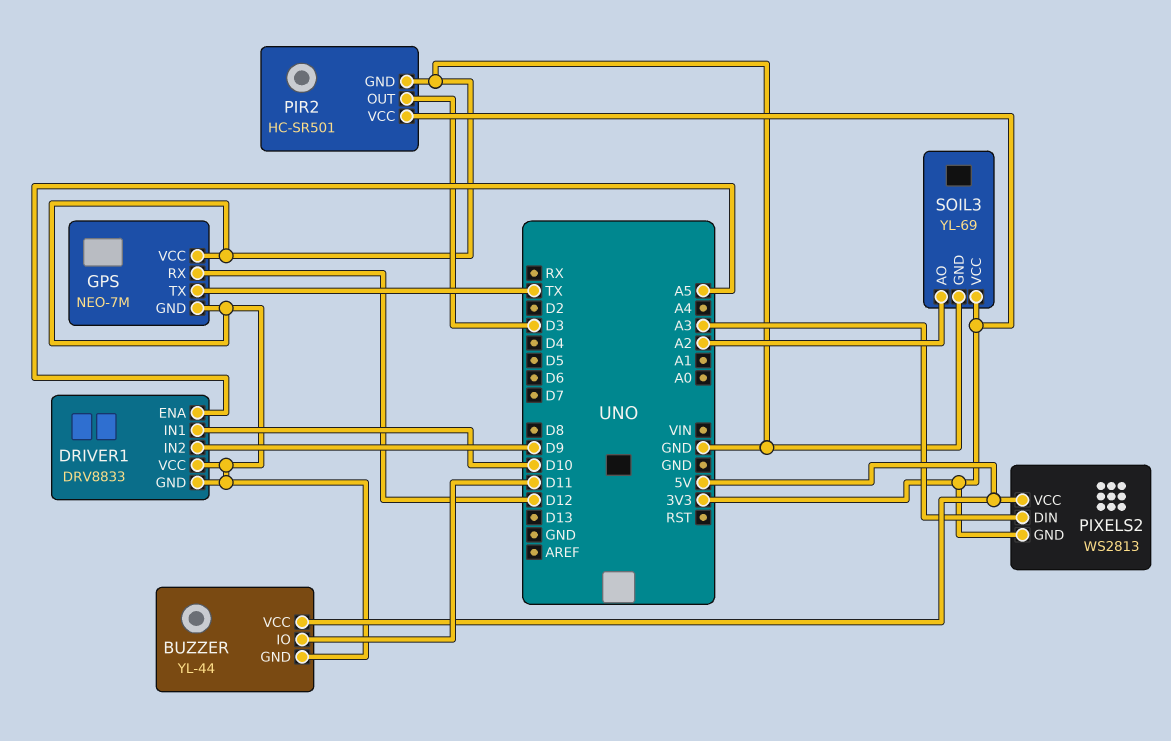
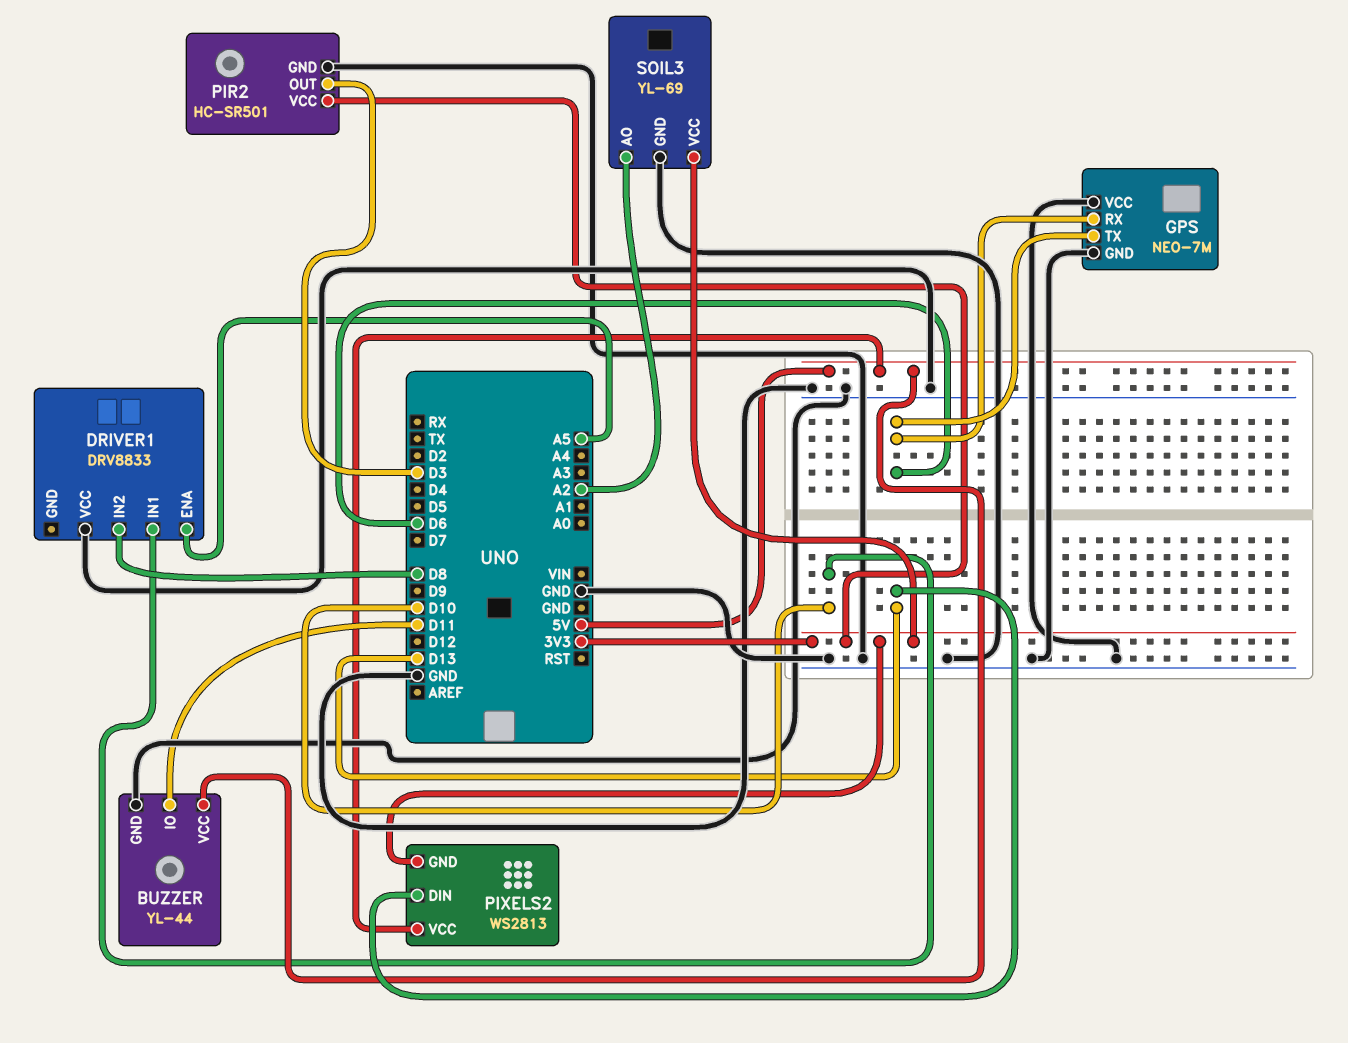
DRIVER1 pin GND: GND -> none
DRIVER1 pin IN2: D9 -> D8
GPS pin RX: D12 -> D6
GPS pin TX: TX -> D6
PIXELS2 pin DIN: A3 -> D13

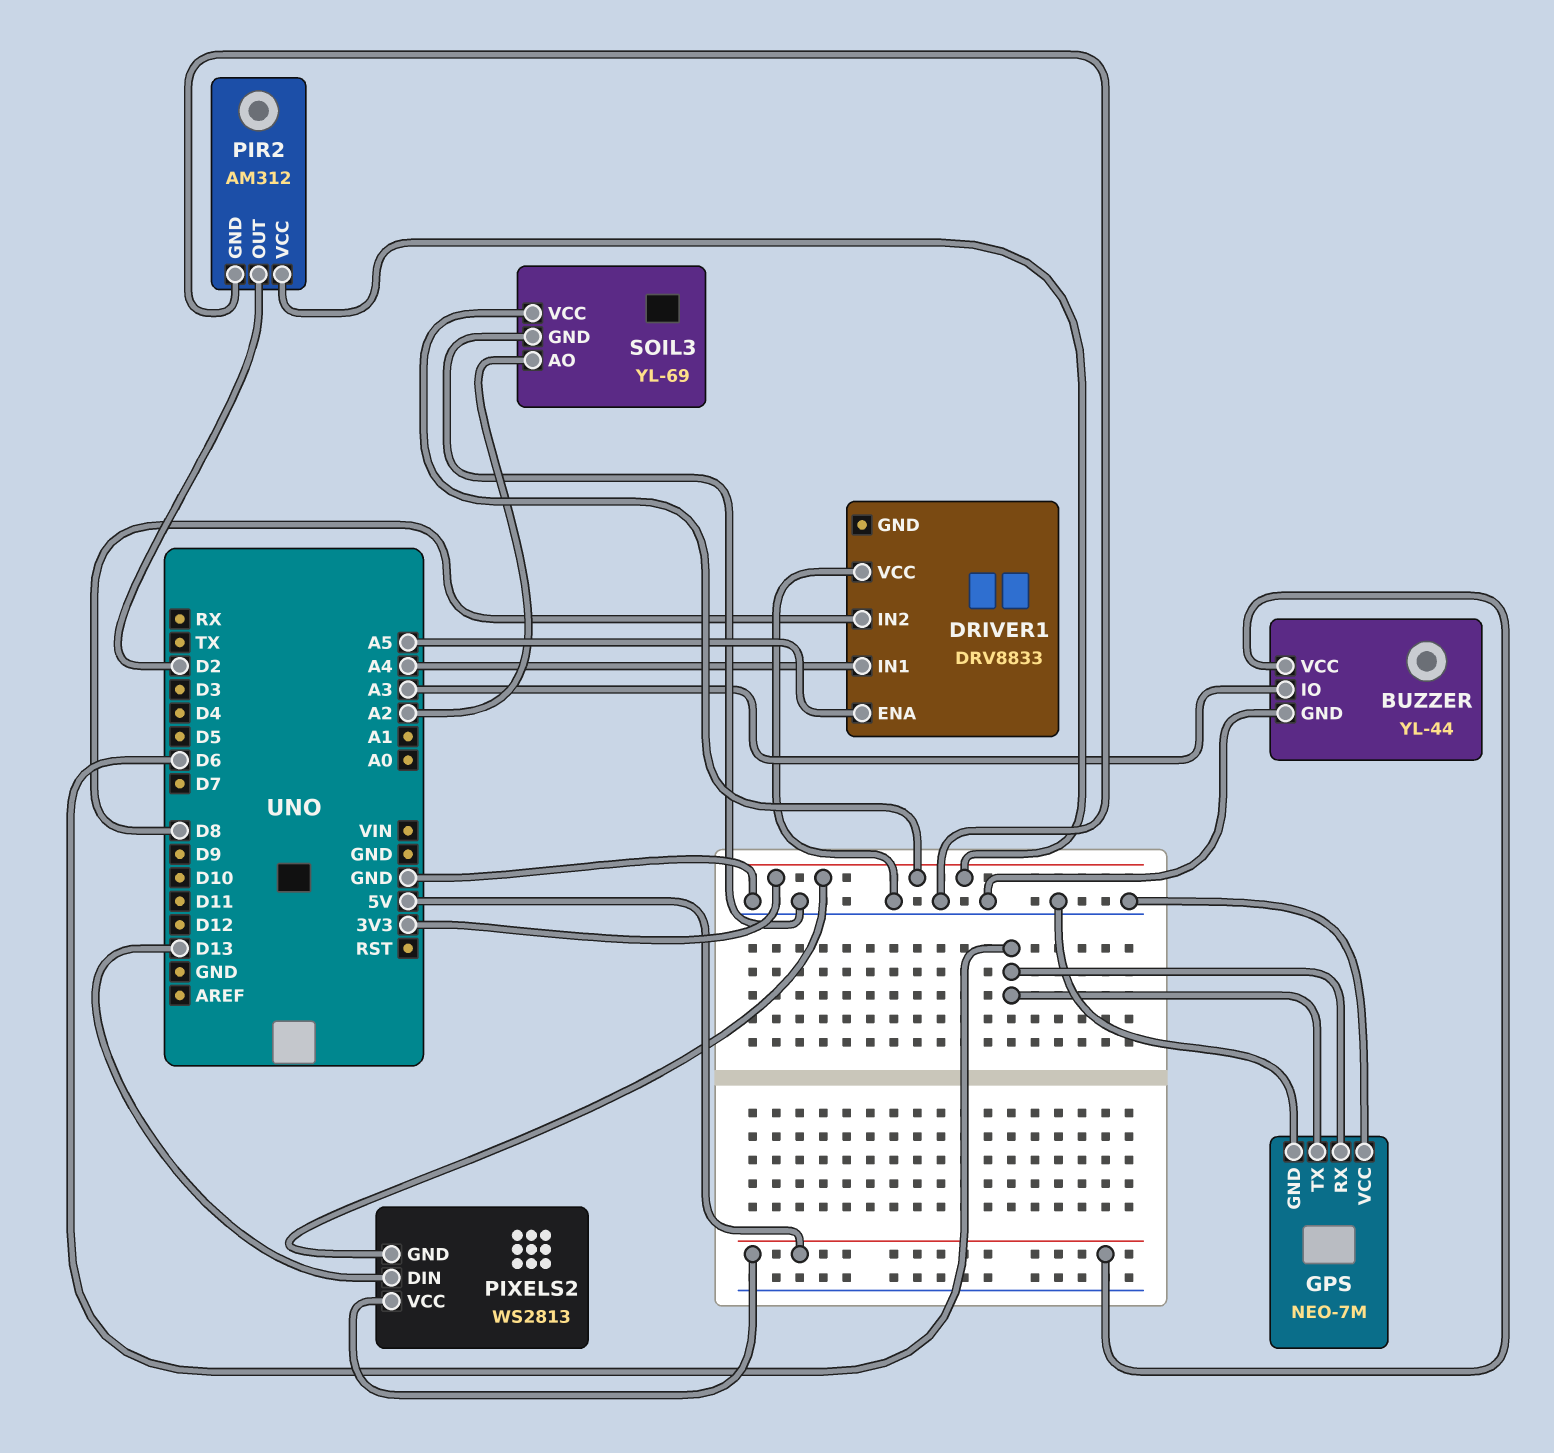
BUZZER pin IO: D11 -> A3
DRIVER1 pin IN1: D10 -> A4
PIR2: HC-SR501 -> AM312
PIR2 pin OUT: D3 -> D2

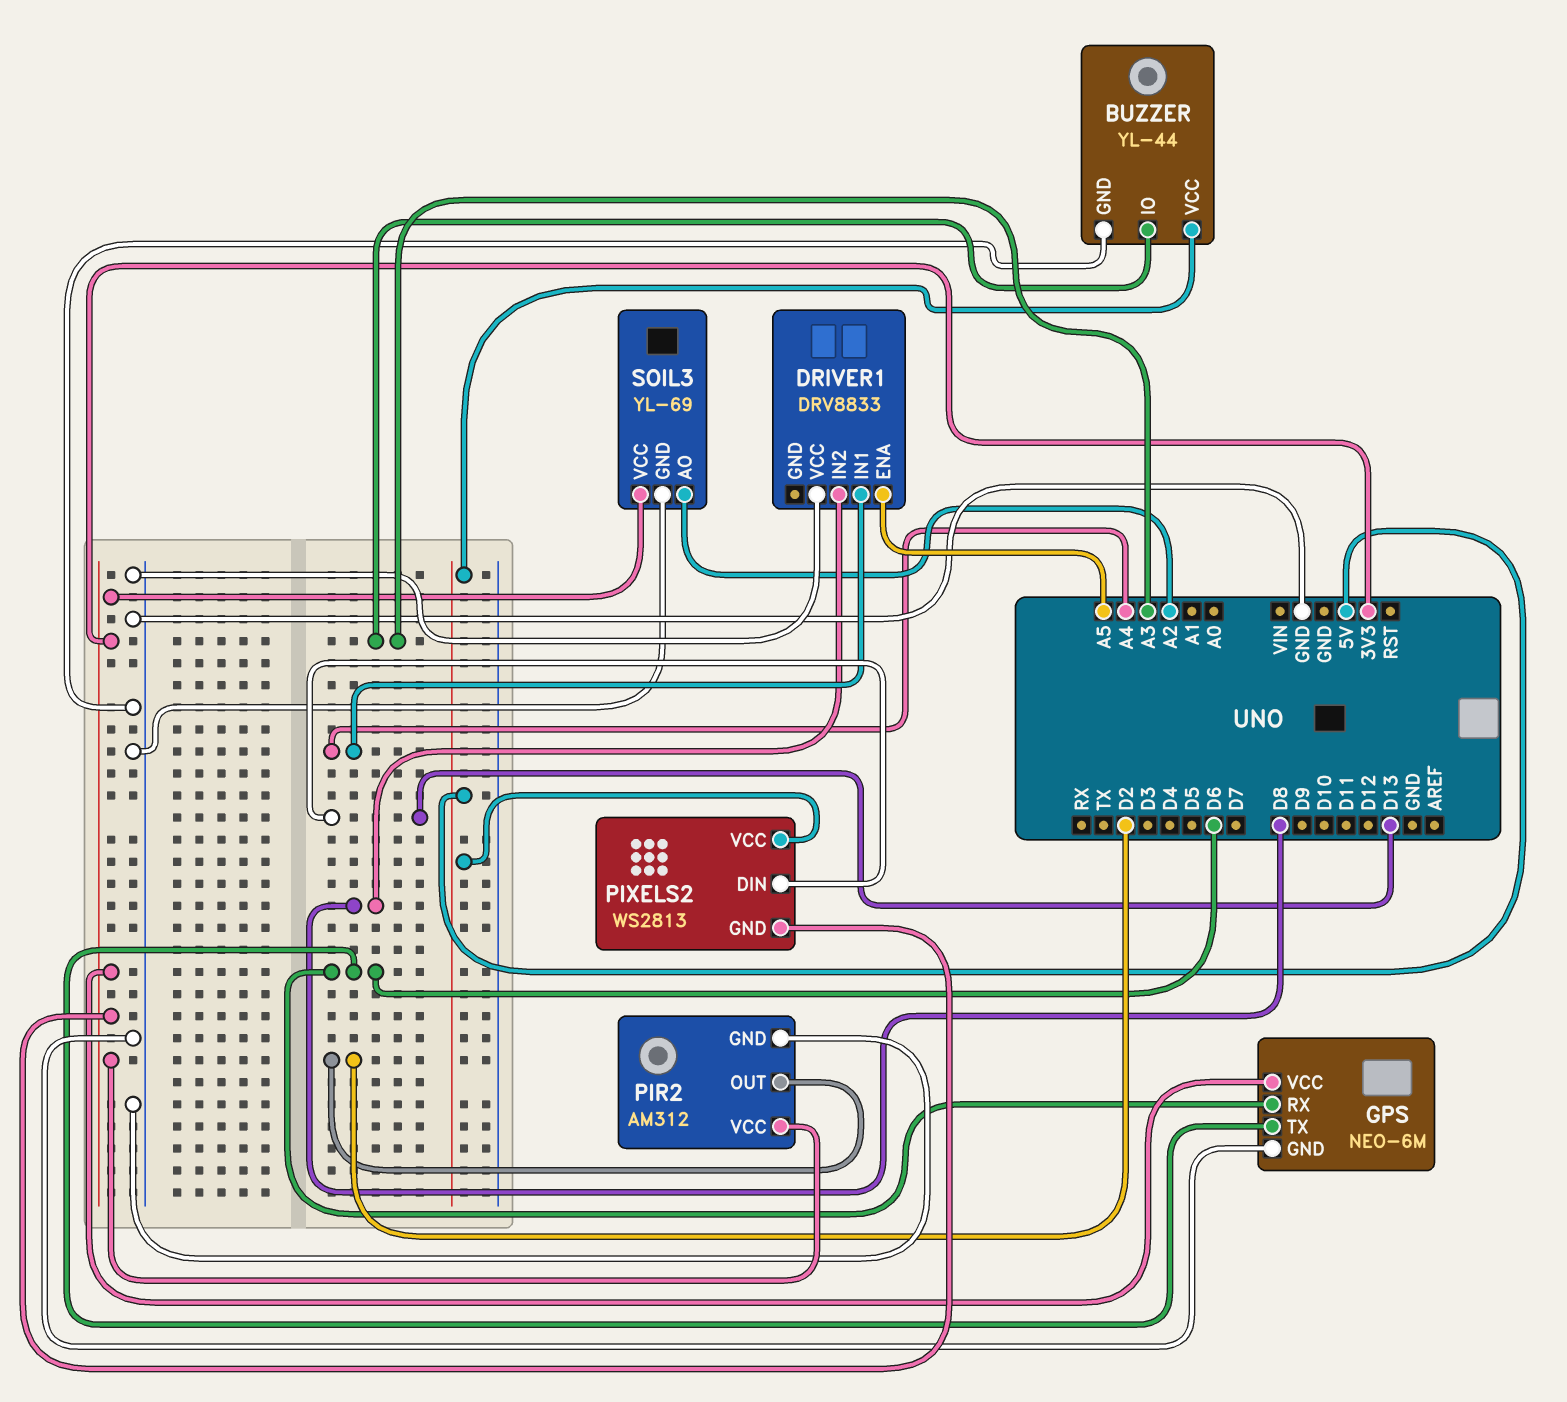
GPS: NEO-7M -> NEO-6M
GPS pin VCC: GND -> 3V3

